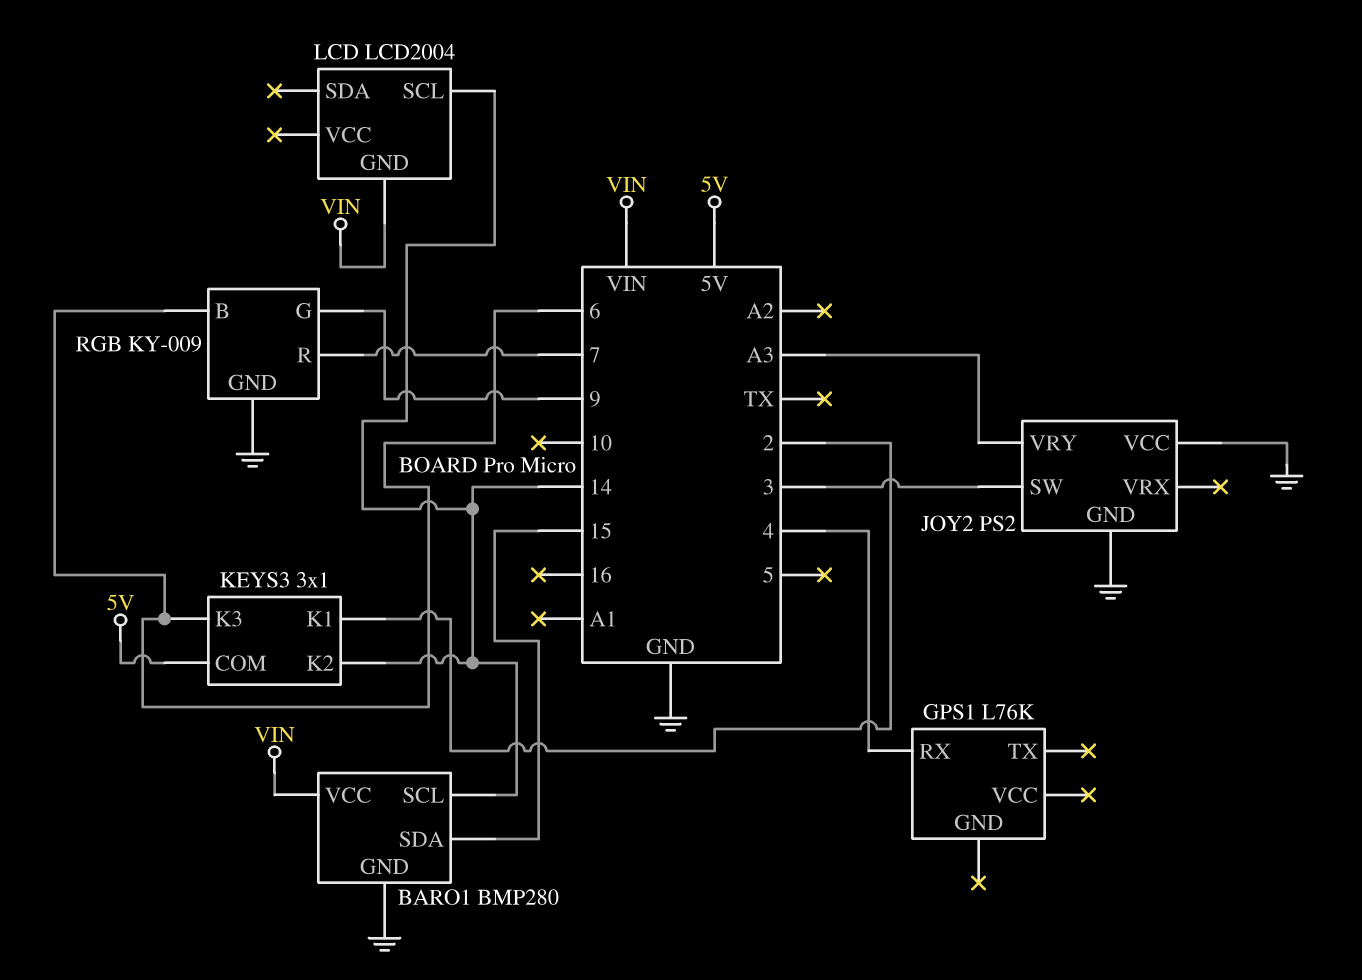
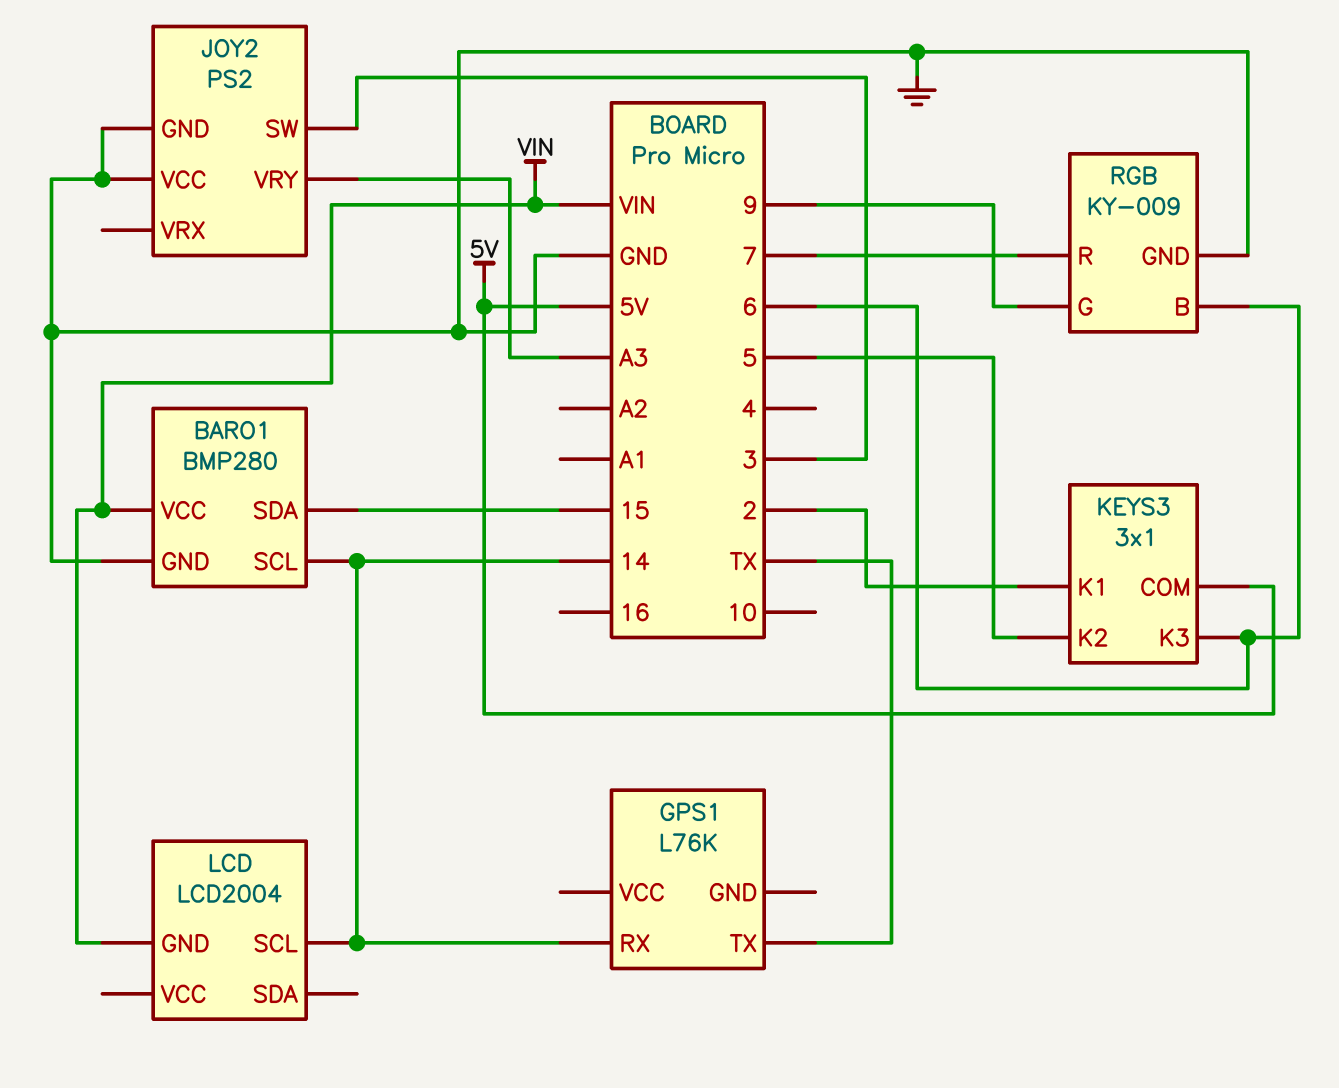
GPS1 pin RX: 4 -> 14
GPS1 pin TX: none -> TX
KEYS3 pin K2: 14 -> 5

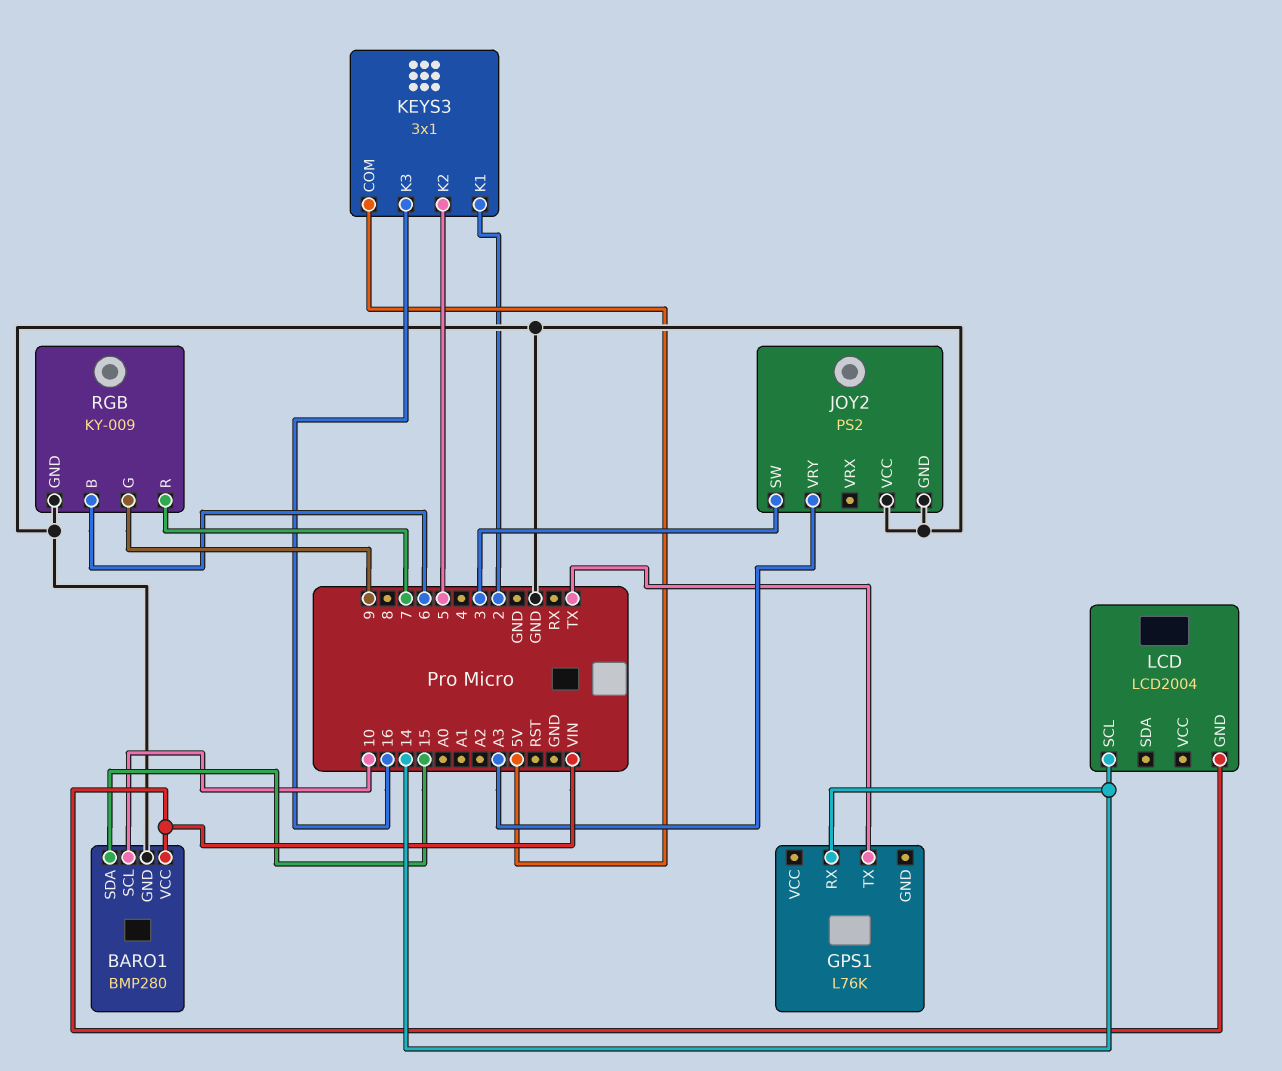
BARO1 pin SCL: 14 -> 10
KEYS3 pin K3: 6 -> 16

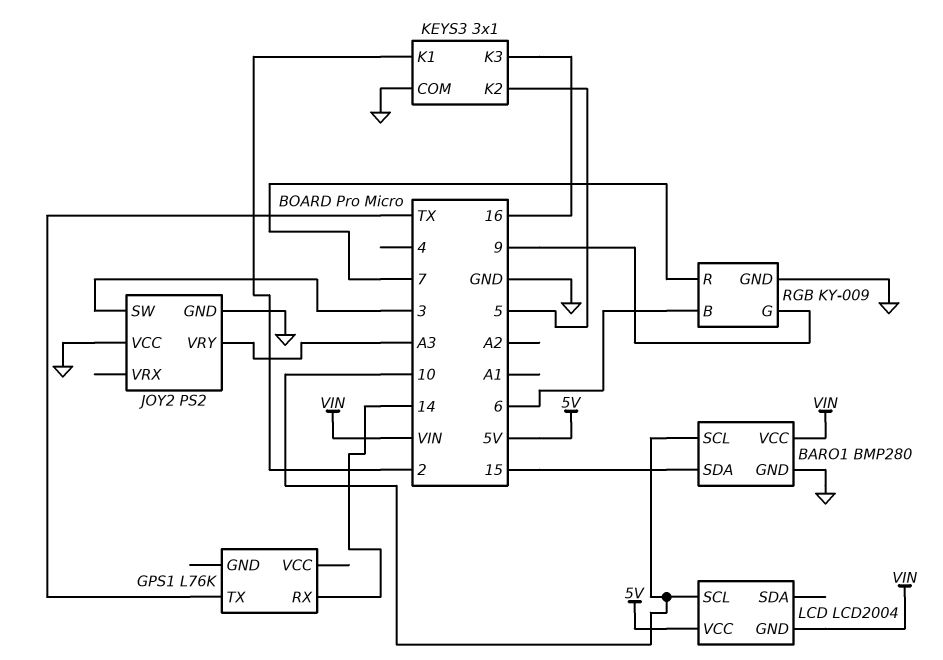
KEYS3 pin COM: 5V -> GND
LCD pin SCL: 14 -> 10
LCD pin VCC: none -> 5V

